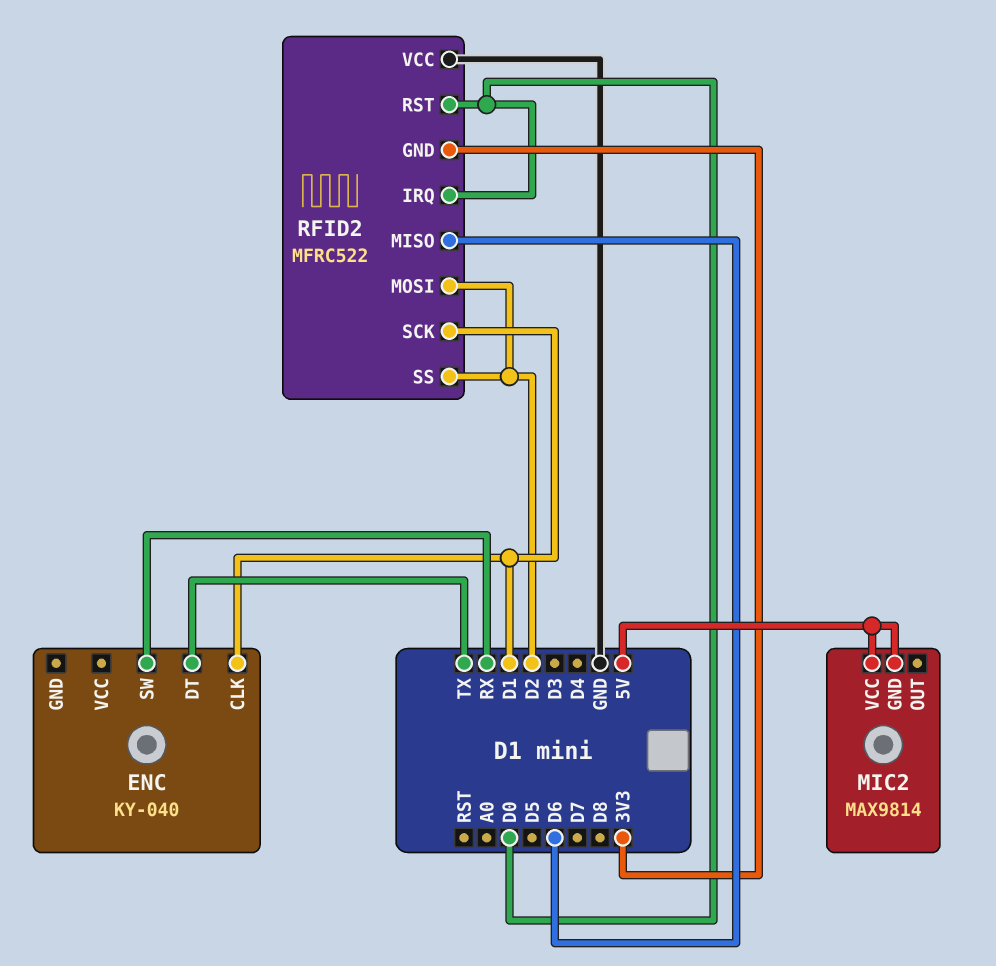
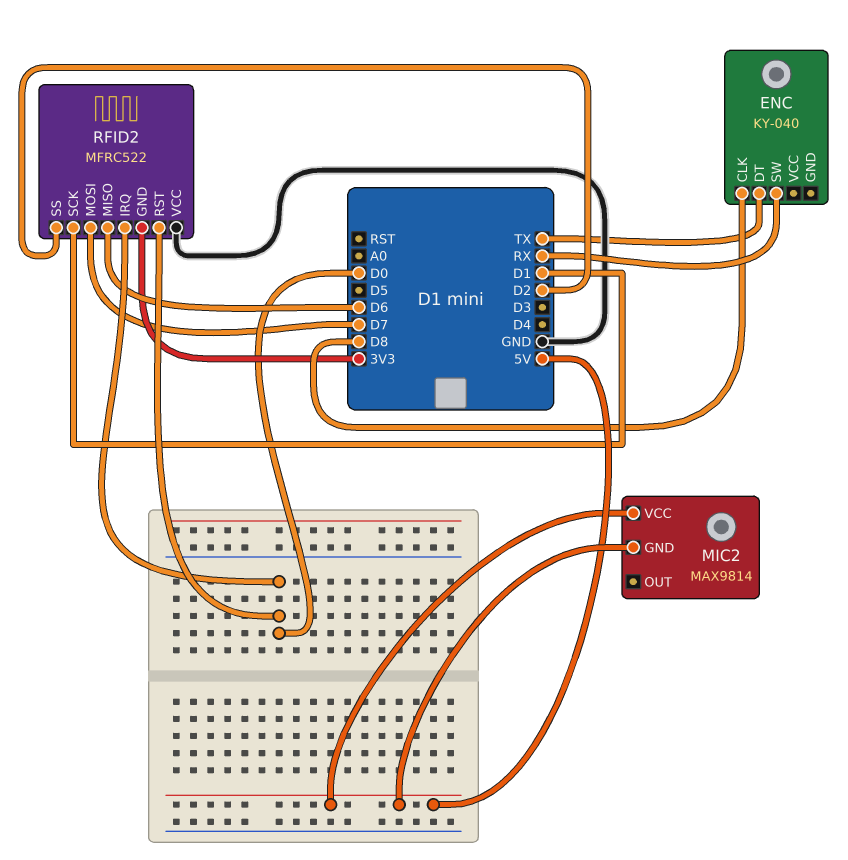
ENC pin CLK: D1 -> D8
RFID2 pin MOSI: D2 -> D7

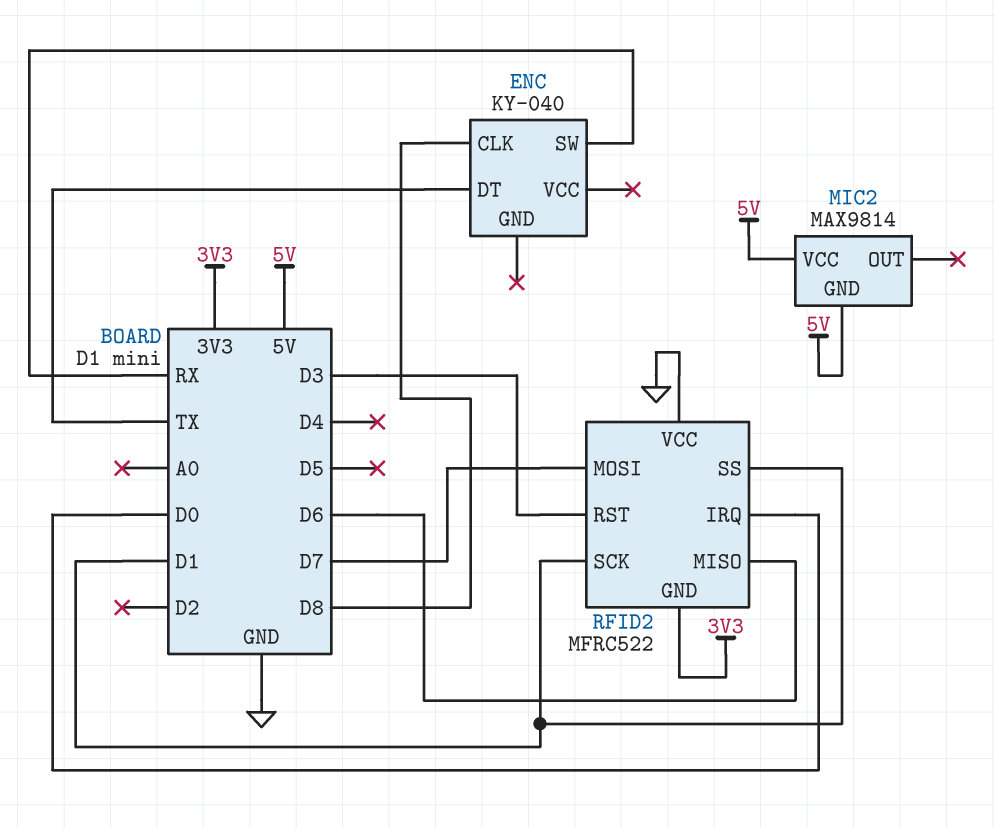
RFID2 pin RST: D0 -> D3
RFID2 pin SS: D2 -> D1

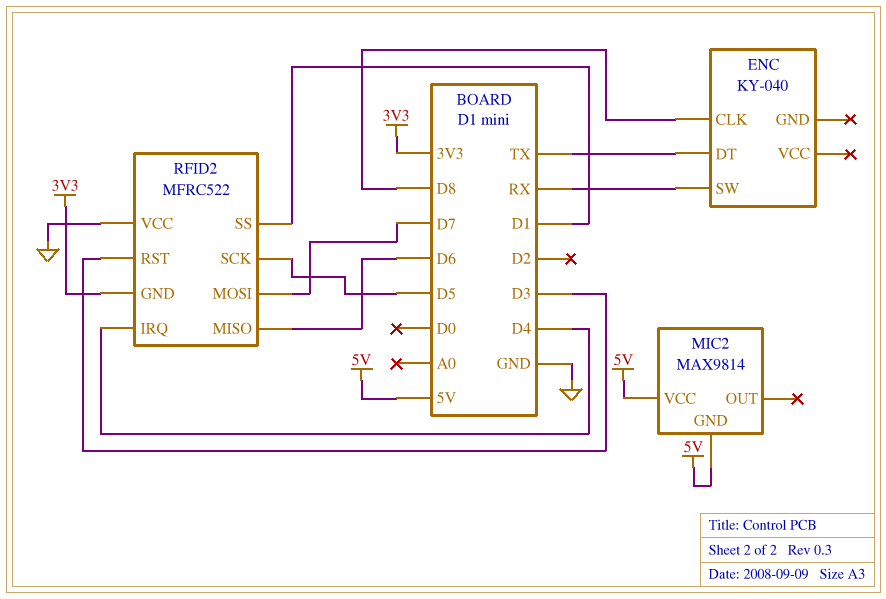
RFID2 pin IRQ: D0 -> D4
RFID2 pin SCK: D1 -> D5

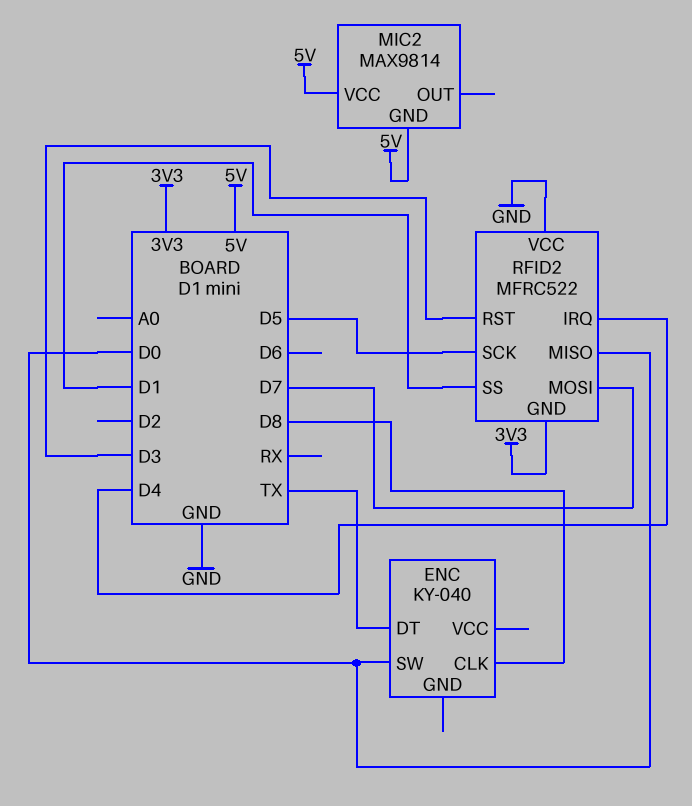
ENC pin SW: RX -> D0
RFID2 pin MISO: D6 -> D0

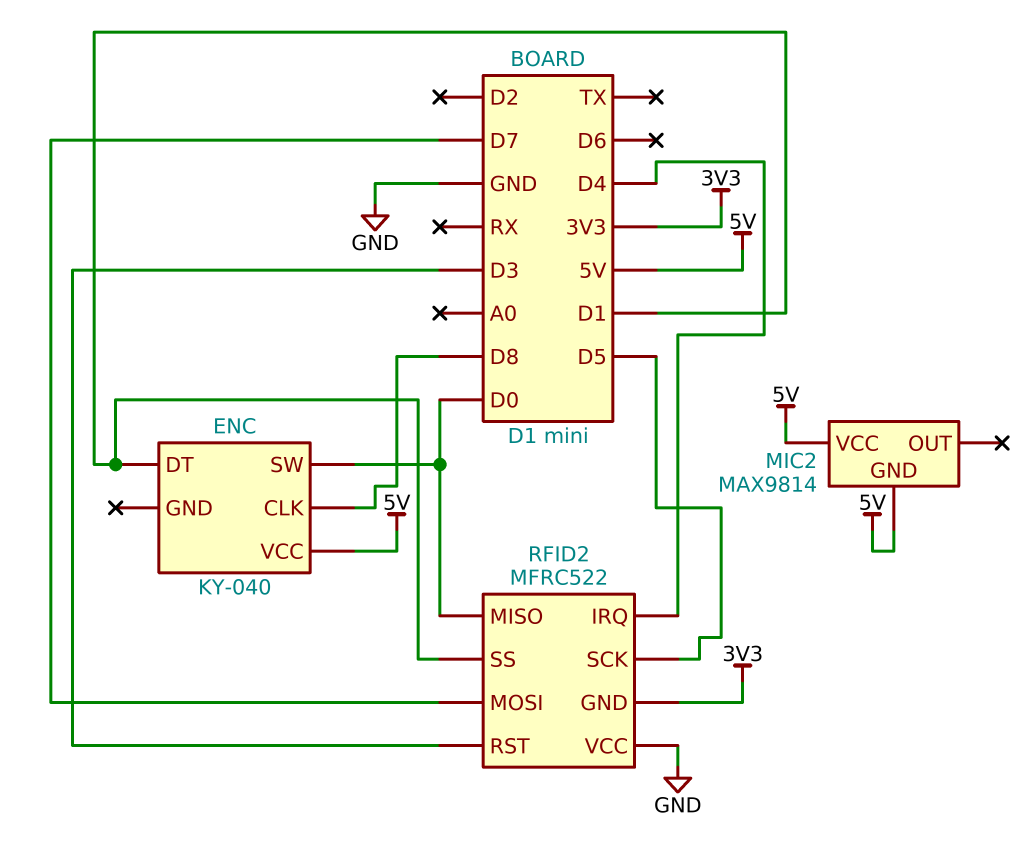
ENC pin DT: TX -> D1
ENC pin VCC: none -> 5V

